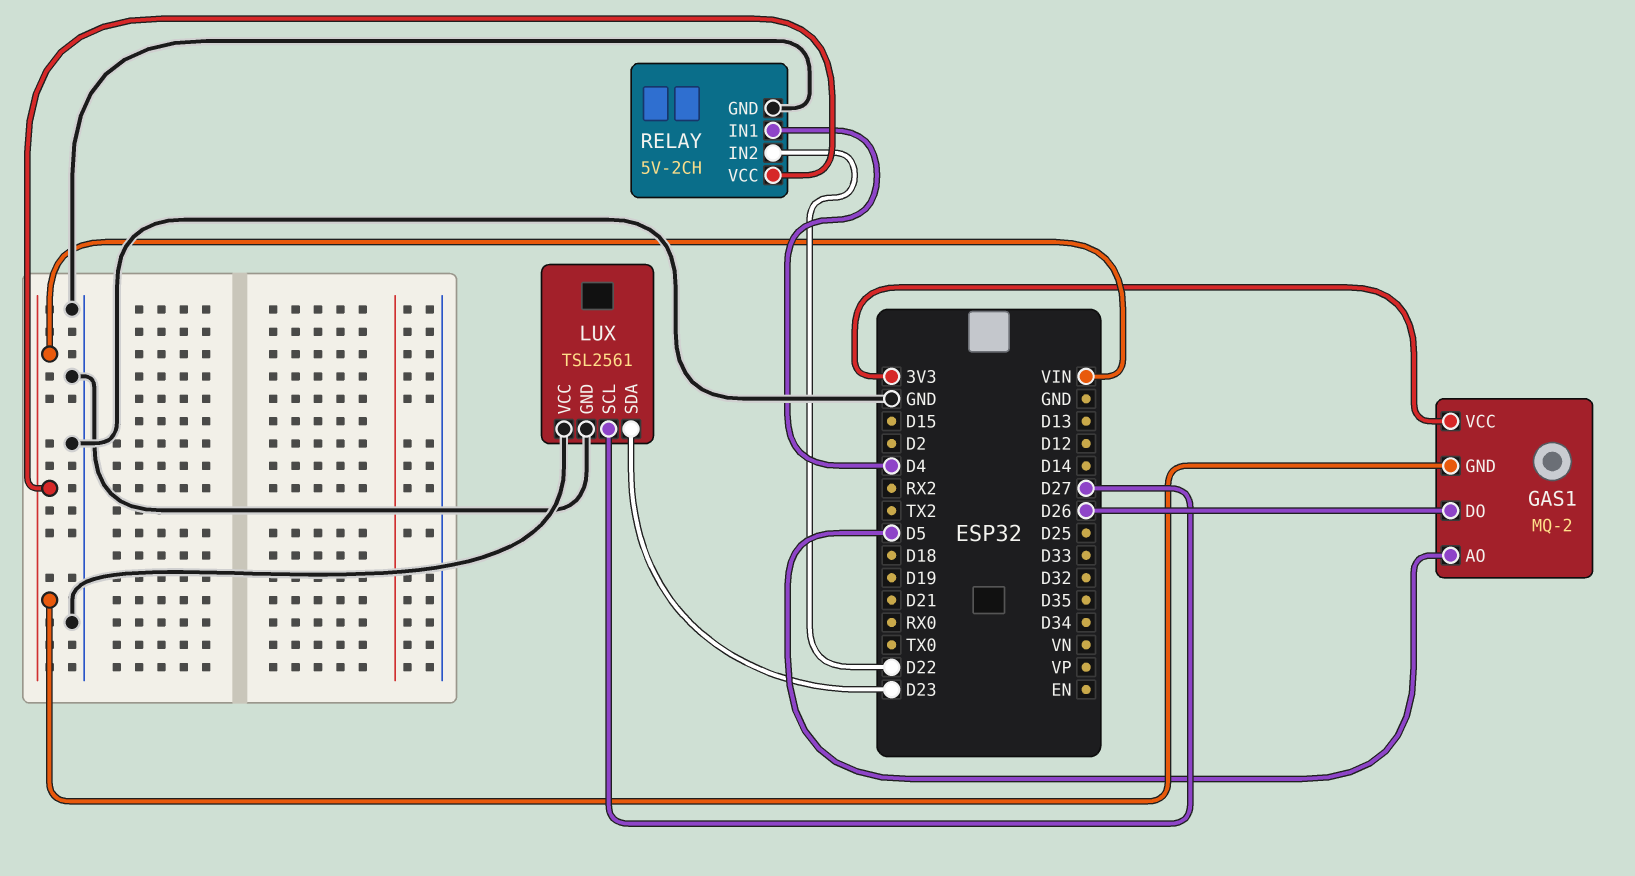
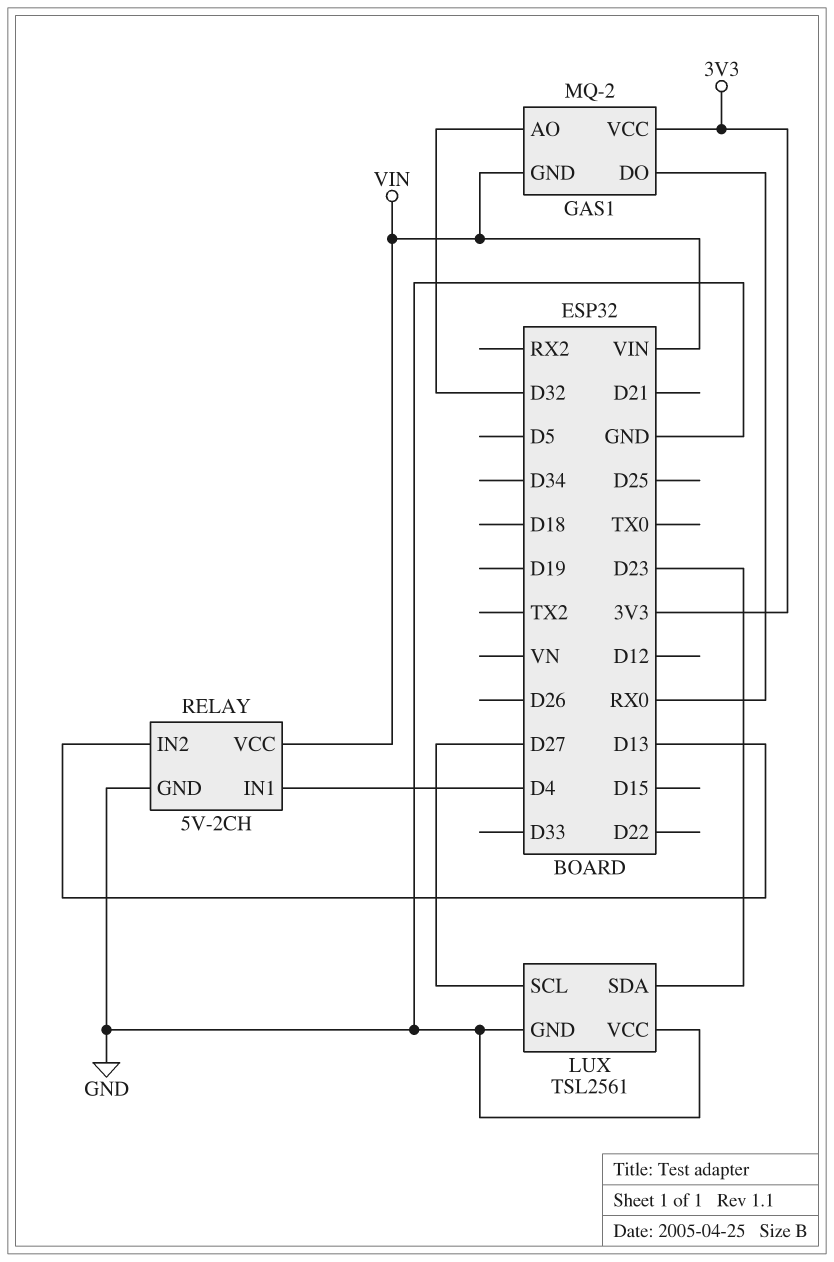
GAS1 pin AO: D5 -> D32
GAS1 pin DO: D26 -> RX0
RELAY pin IN2: D22 -> D13

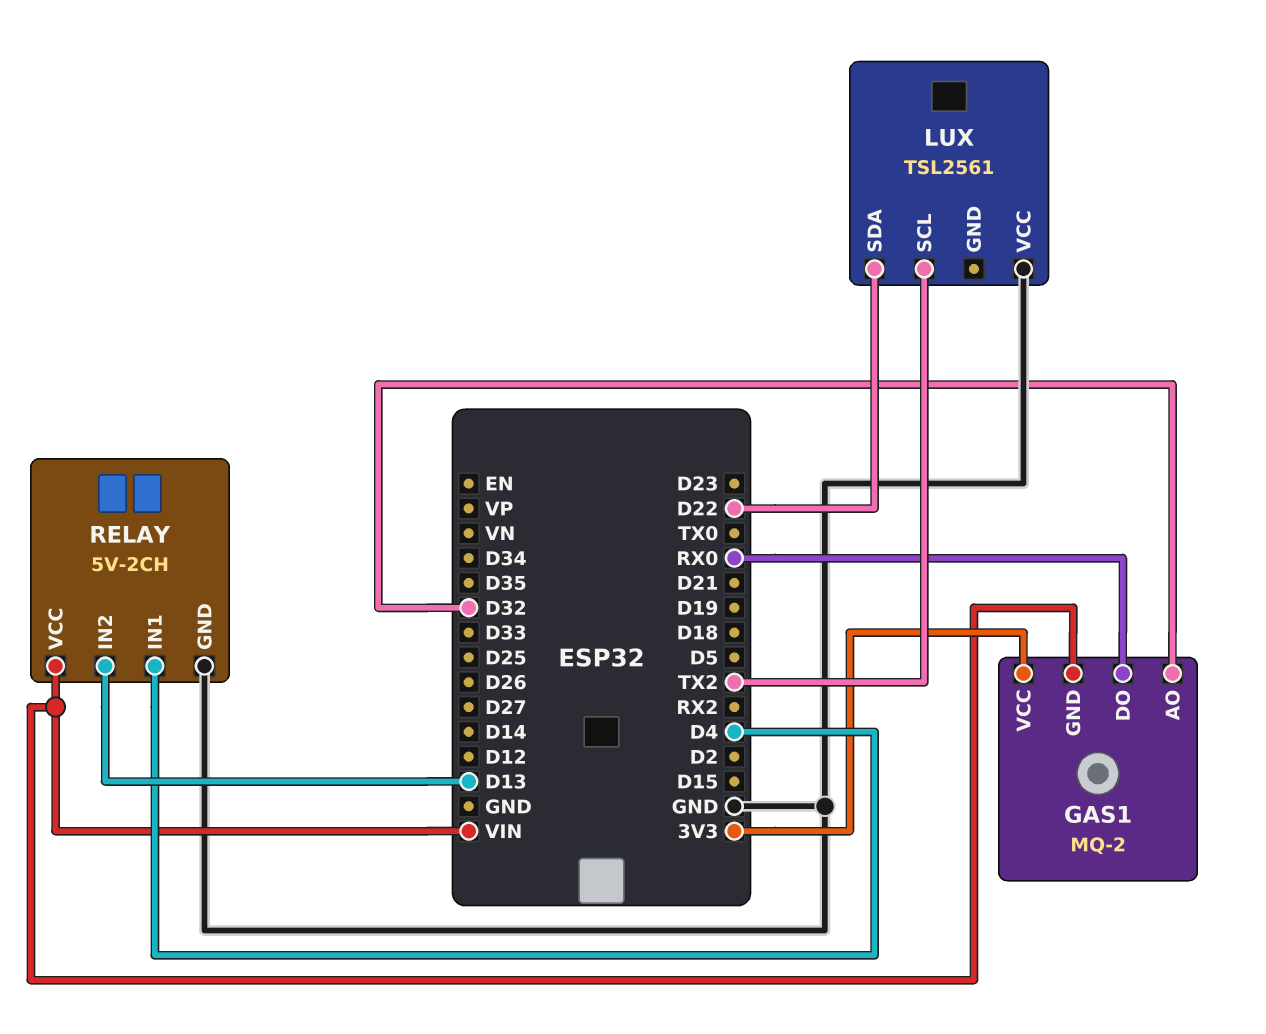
LUX pin GND: GND -> none
LUX pin SCL: D27 -> TX2
LUX pin SDA: D23 -> D22

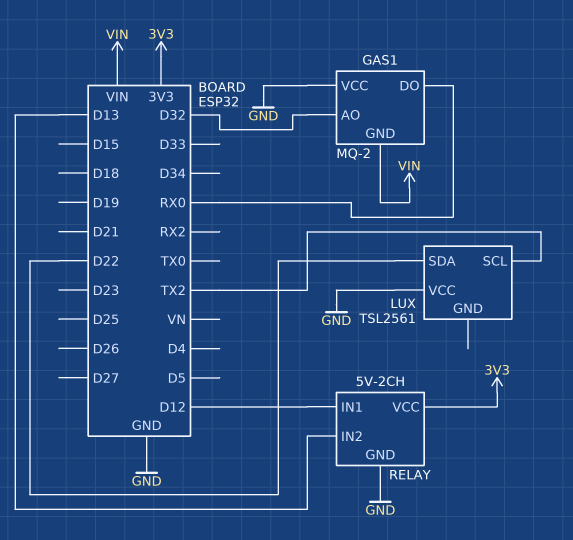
GAS1 pin VCC: 3V3 -> GND
RELAY pin IN1: D4 -> D12
RELAY pin VCC: VIN -> 3V3

